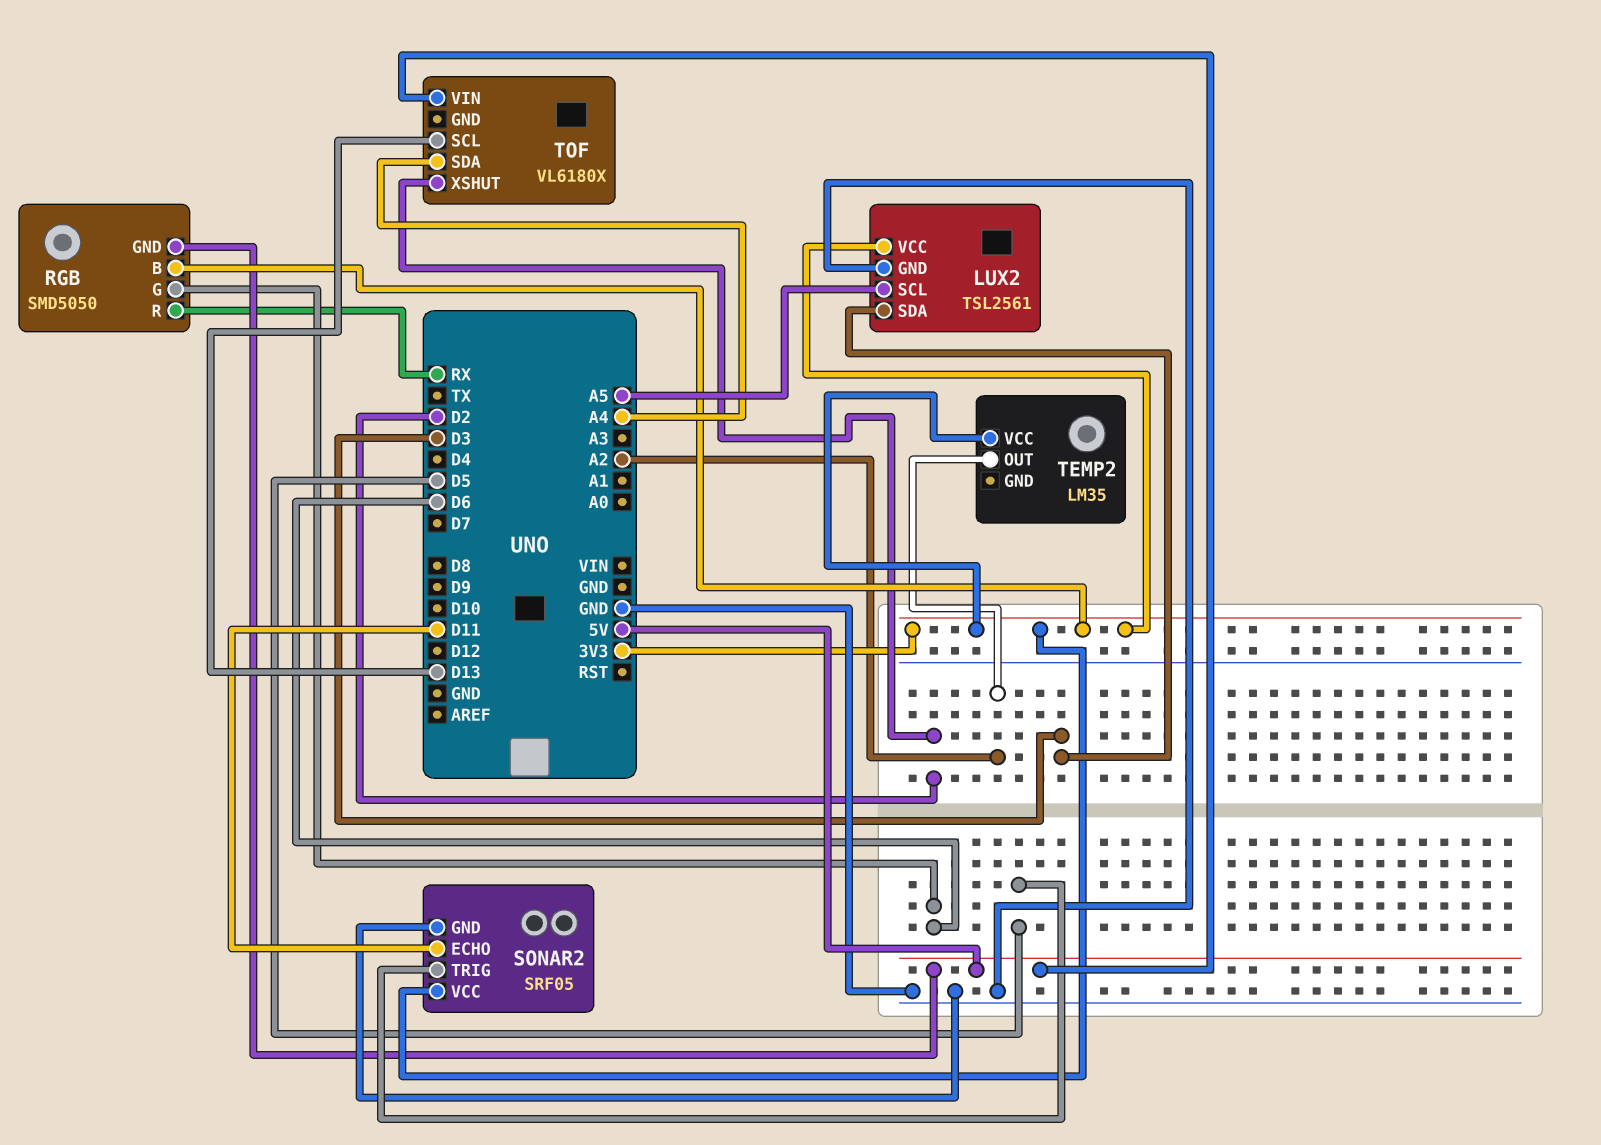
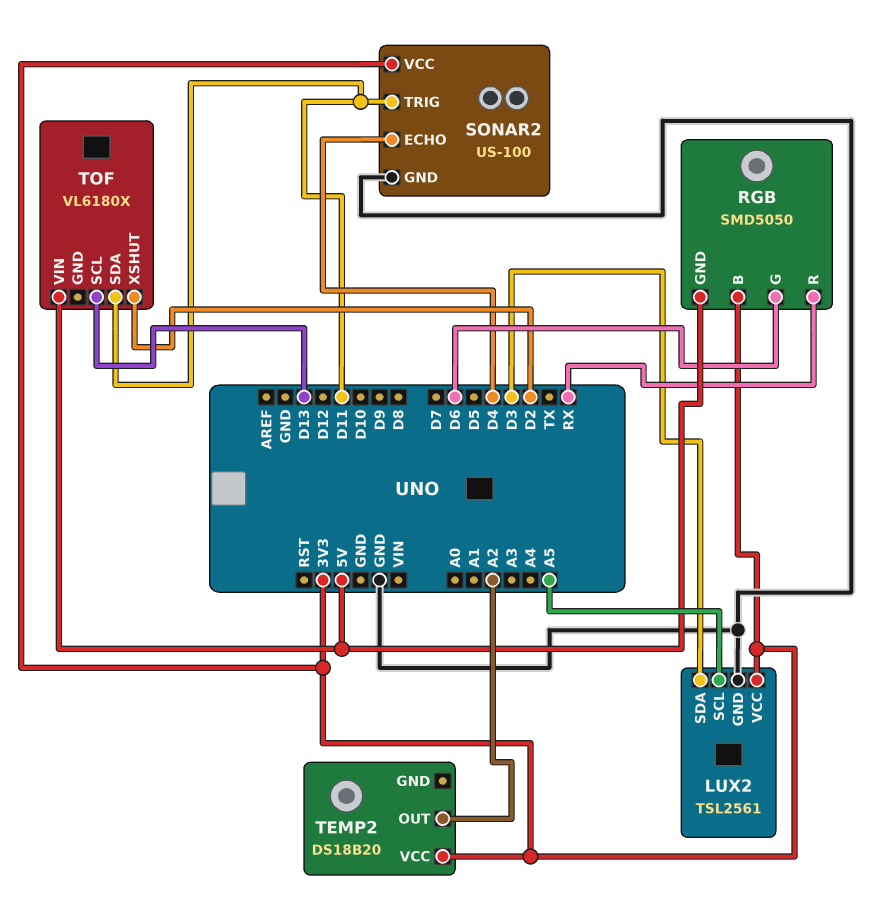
SONAR2: SRF05 -> US-100
SONAR2 pin ECHO: D11 -> D4
SONAR2 pin TRIG: D5 -> D11
TEMP2: LM35 -> DS18B20
TOF pin SDA: A4 -> D11

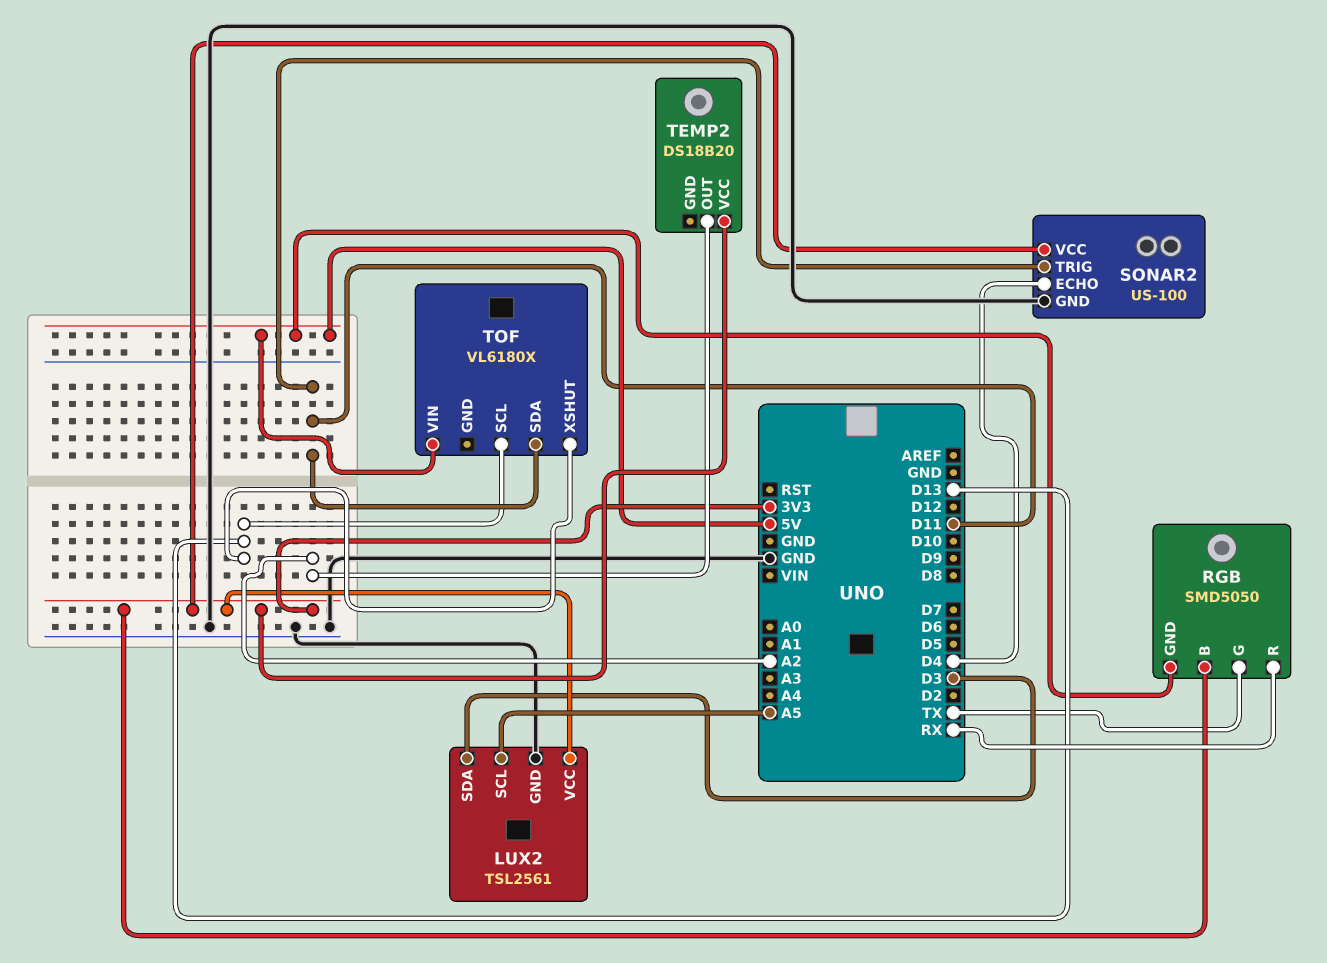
RGB pin G: D6 -> TX
TOF pin XSHUT: D2 -> D13

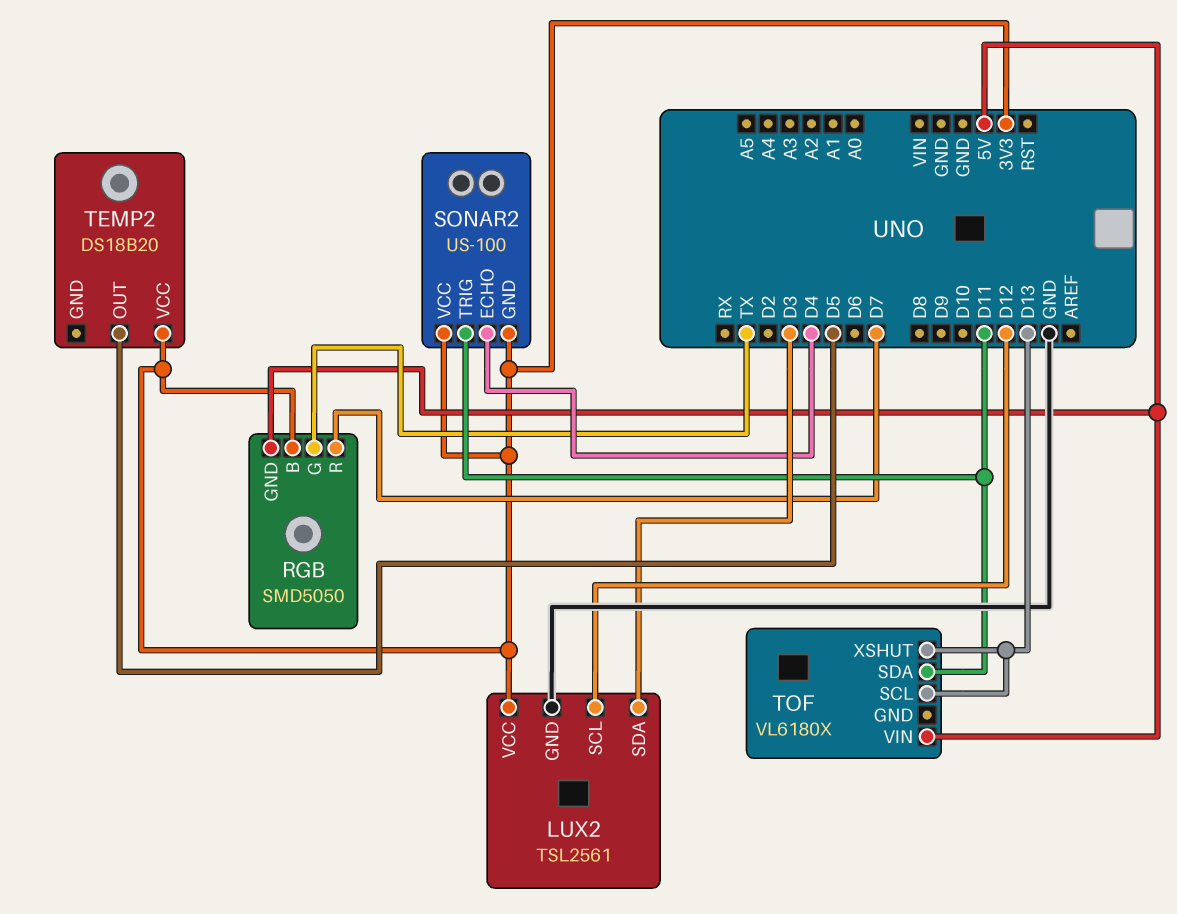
LUX2 pin SCL: A5 -> D12
RGB pin R: RX -> D7
SONAR2 pin GND: GND -> 3V3
TEMP2 pin OUT: A2 -> D5

